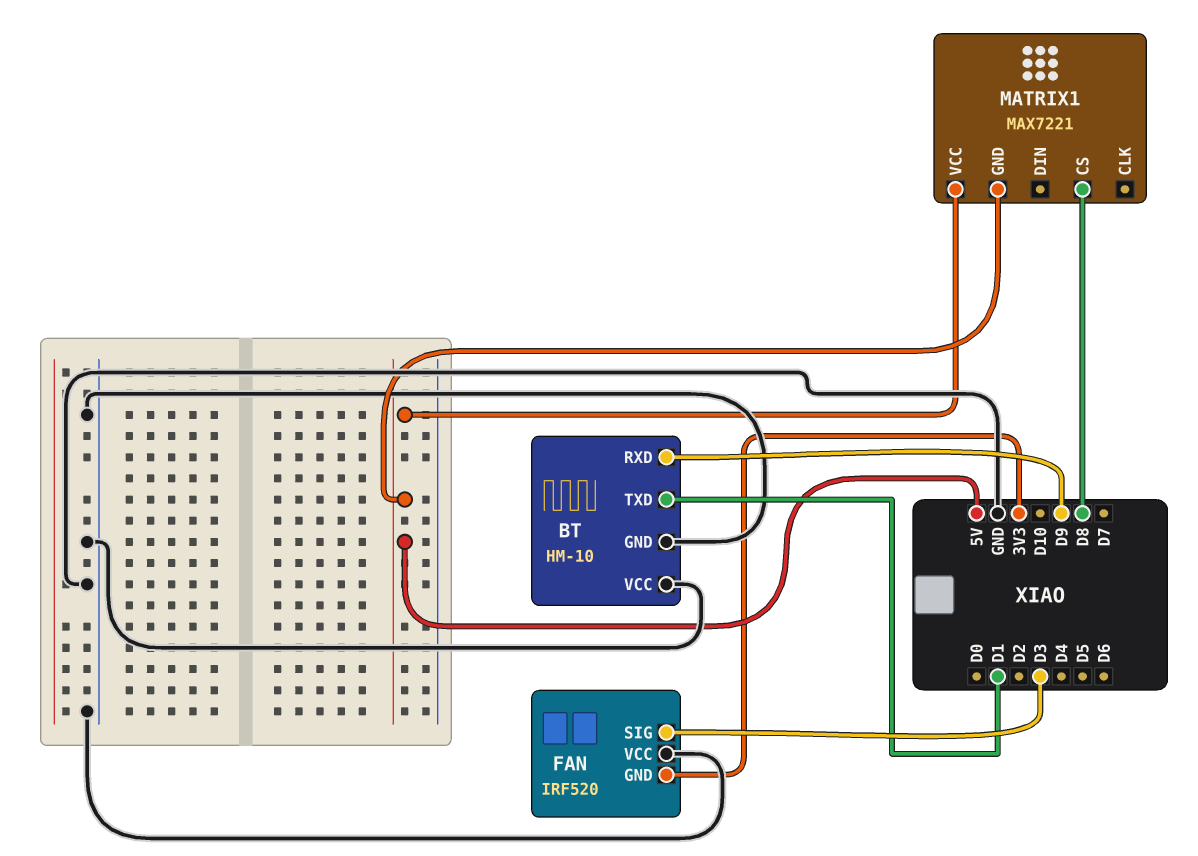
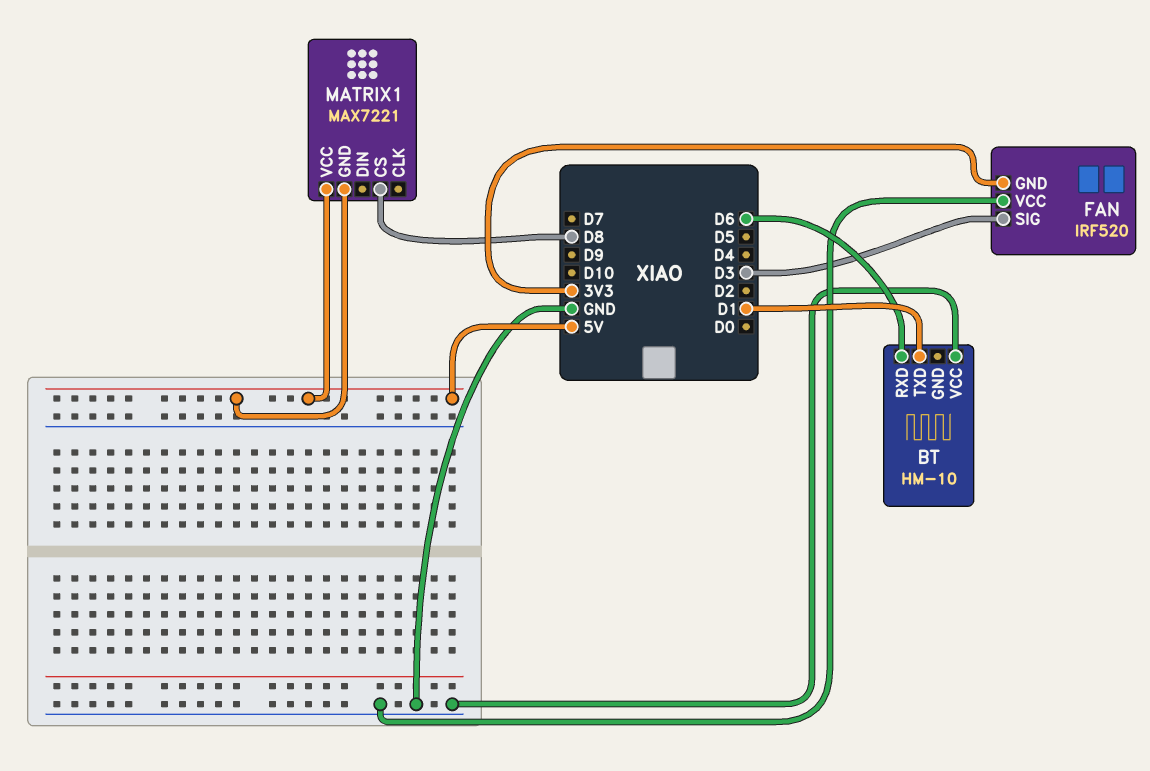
BT pin GND: GND -> none
BT pin RXD: D9 -> D6

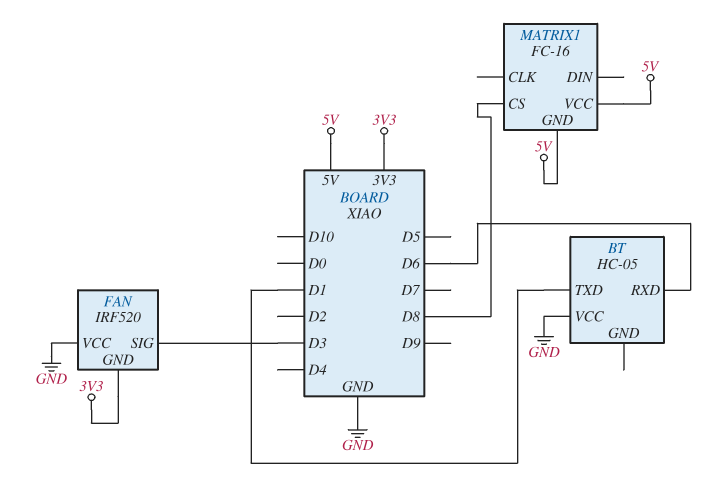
BT: HM-10 -> HC-05
MATRIX1: MAX7221 -> FC-16

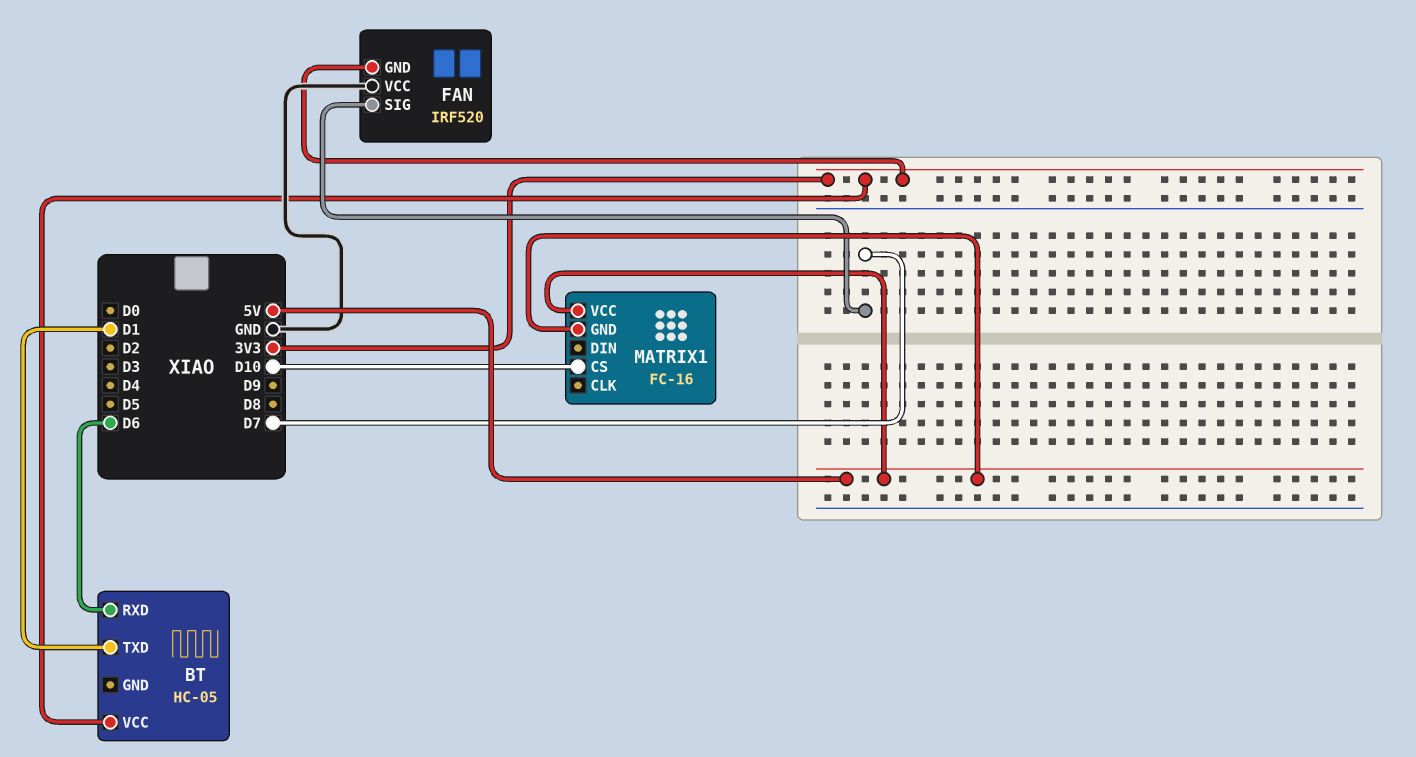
BT pin VCC: GND -> 3V3
FAN pin SIG: D3 -> D7
MATRIX1 pin CS: D8 -> D10

